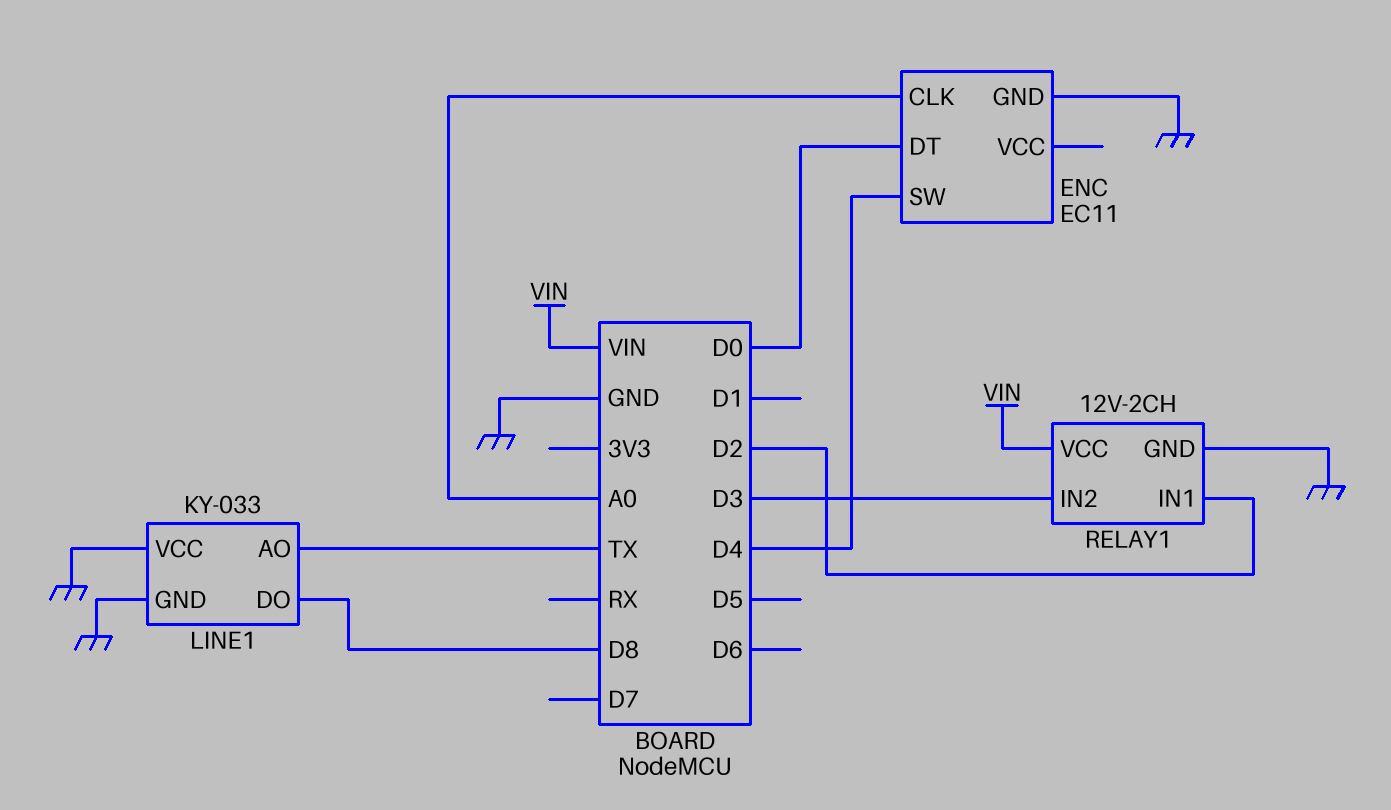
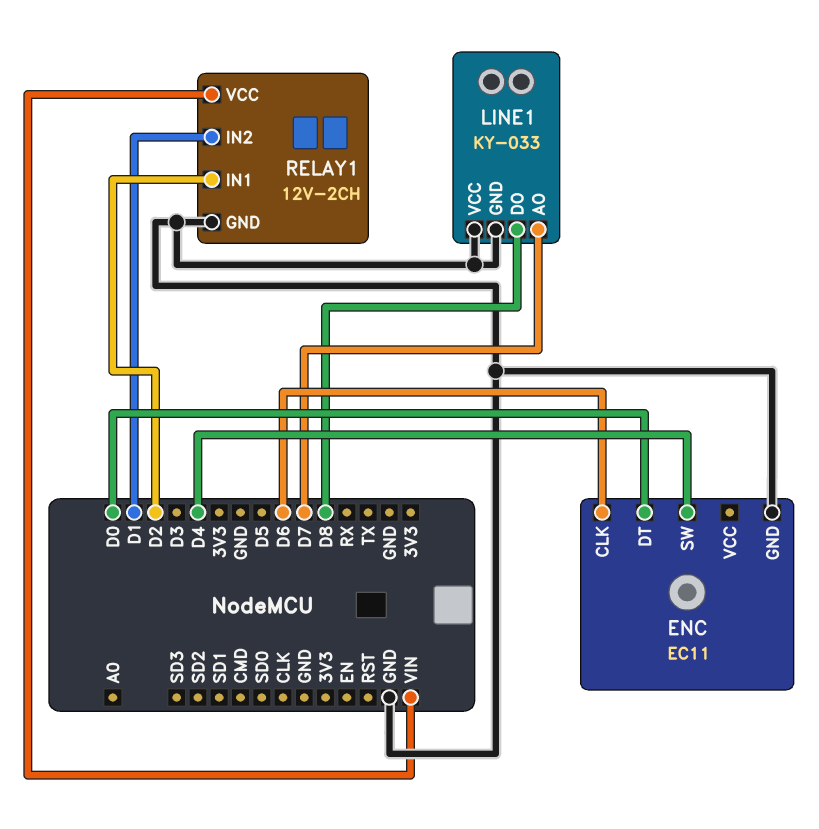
ENC pin CLK: A0 -> D6
LINE1 pin AO: TX -> D7
RELAY1 pin IN2: D3 -> D1

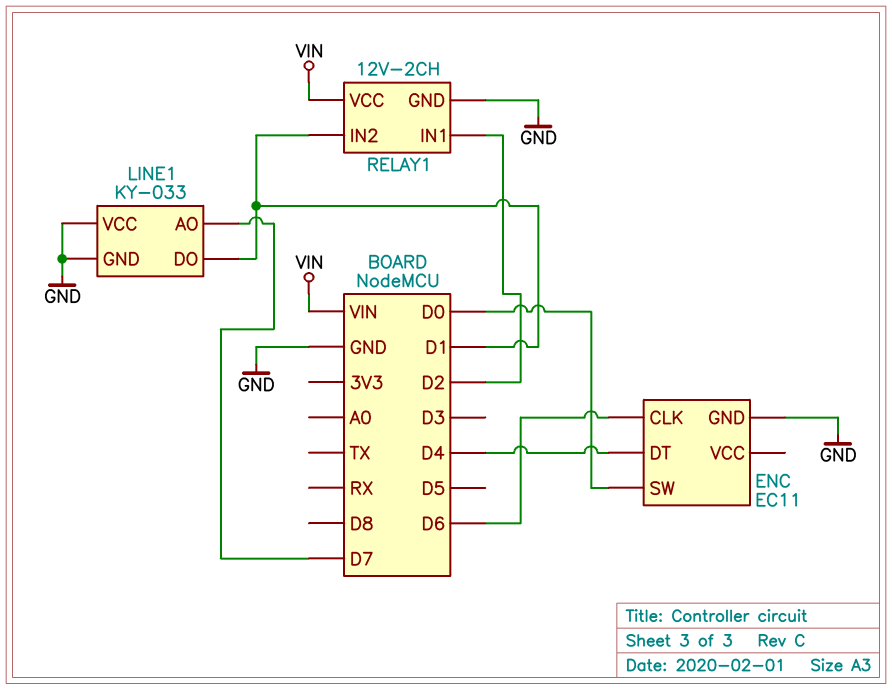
ENC pin DT: D0 -> D4
ENC pin SW: D4 -> D0
LINE1 pin DO: D8 -> D1

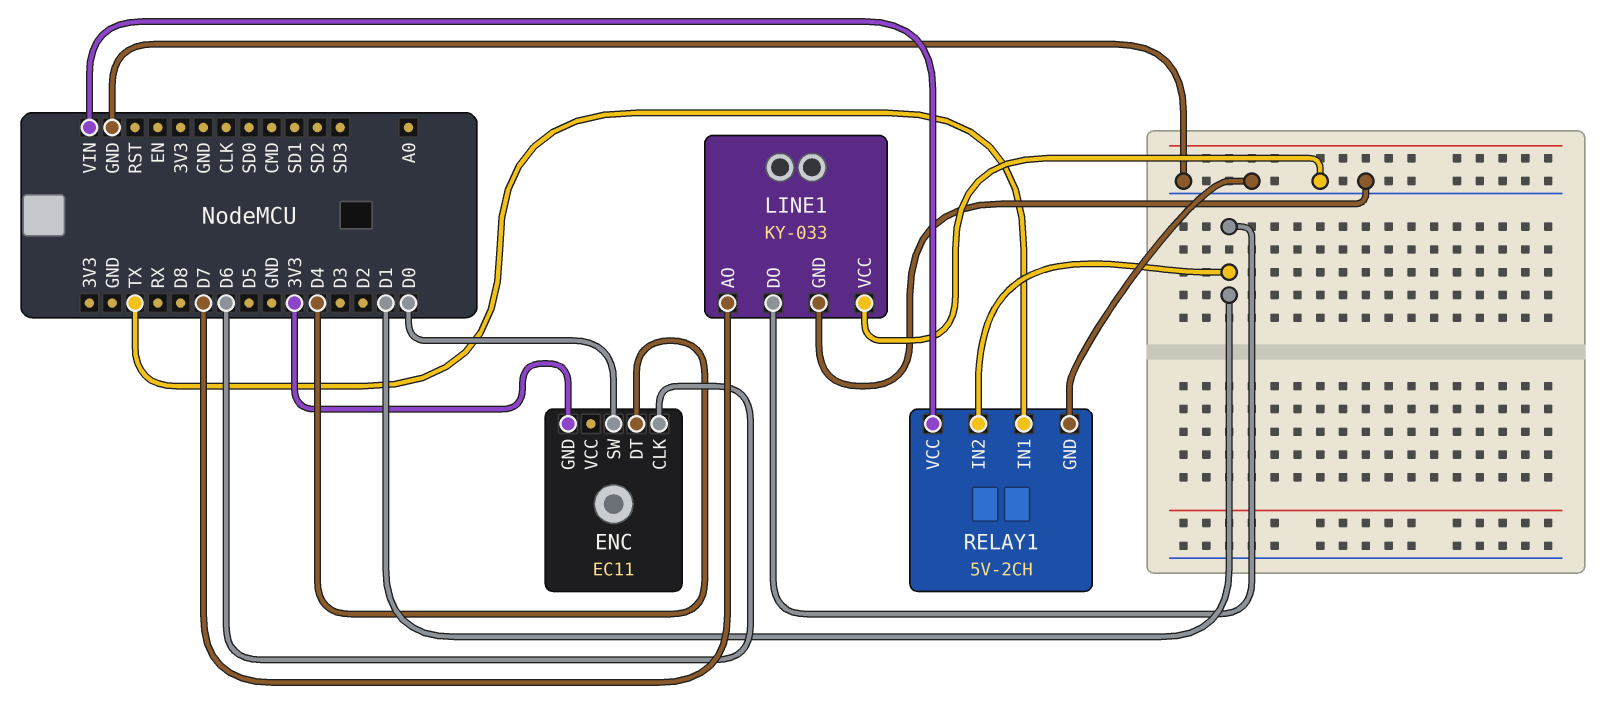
ENC pin GND: GND -> 3V3
RELAY1: 12V-2CH -> 5V-2CH
RELAY1 pin IN1: D2 -> TX

